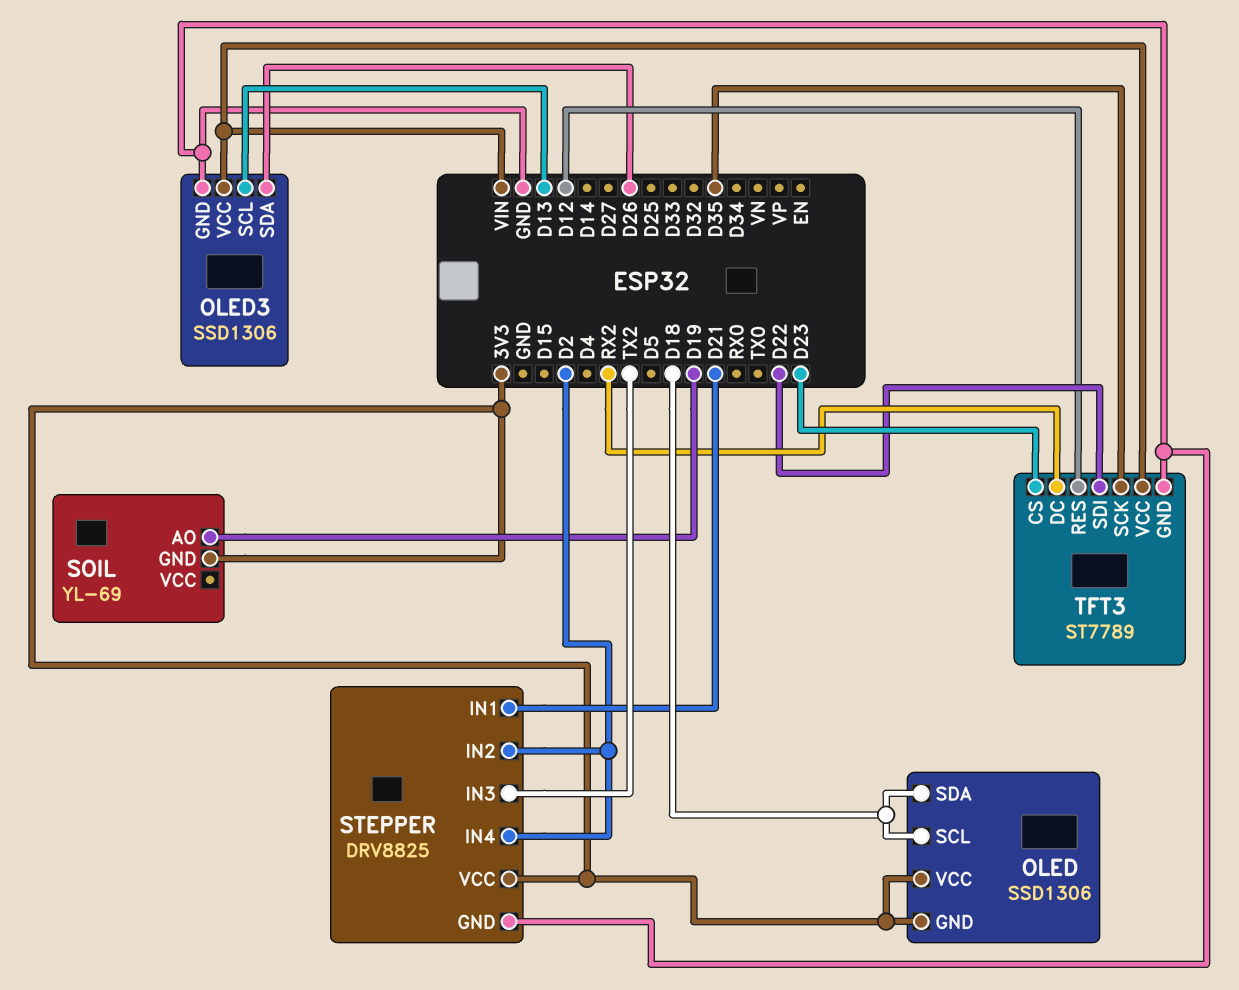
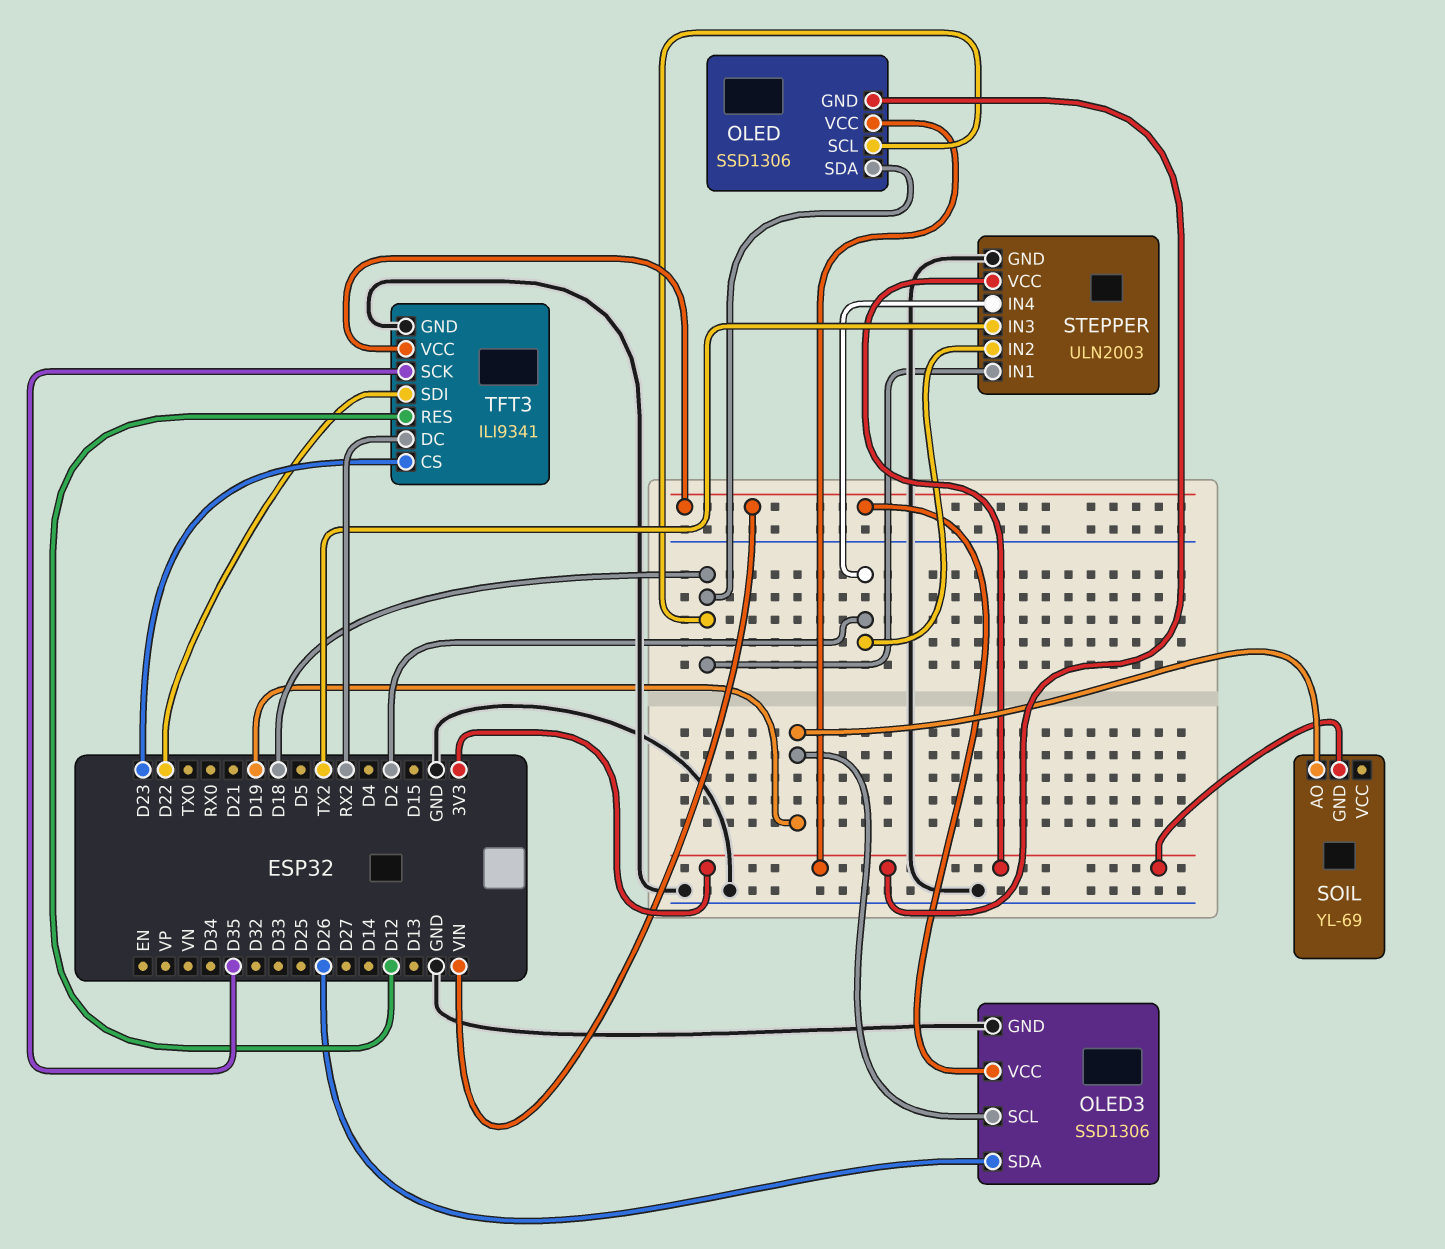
OLED3 pin SCL: D13 -> D19
STEPPER: DRV8825 -> ULN2003
STEPPER pin IN1: D21 -> D18
TFT3: ST7789 -> ILI9341

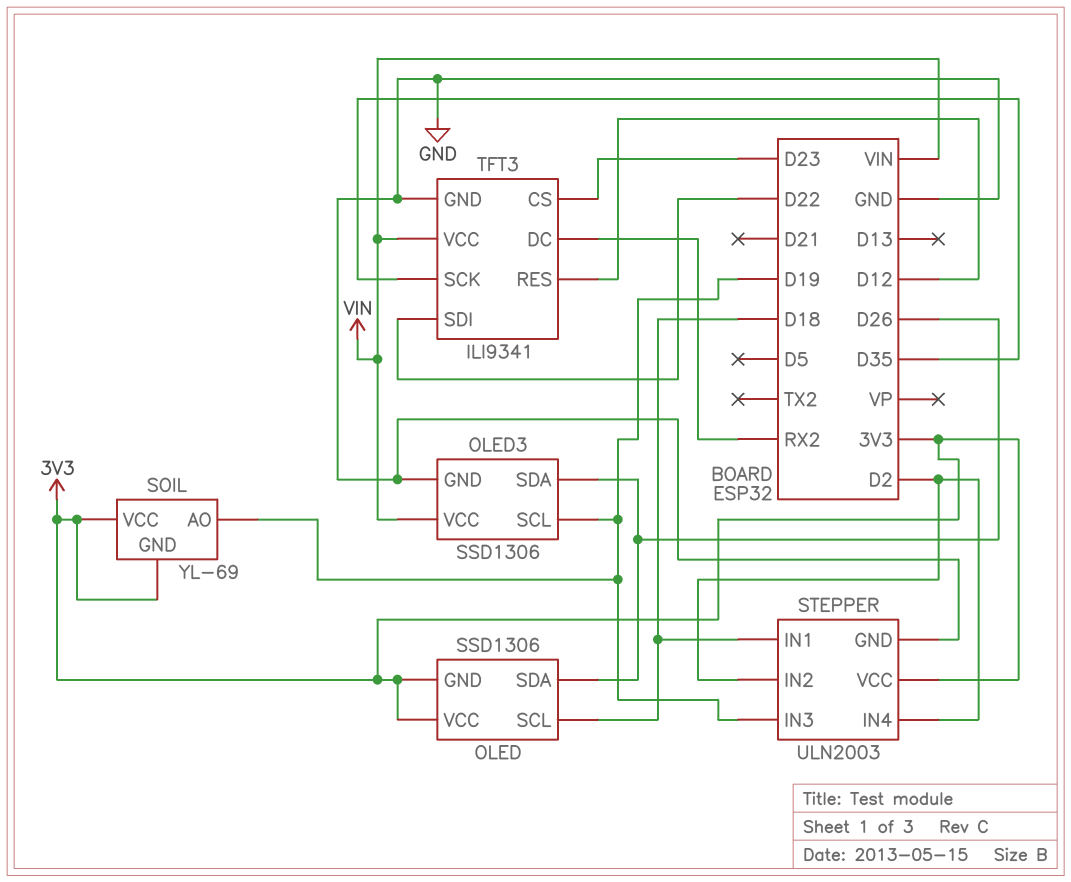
OLED pin SDA: D18 -> D26
SOIL pin VCC: none -> 3V3
STEPPER pin IN3: TX2 -> D19

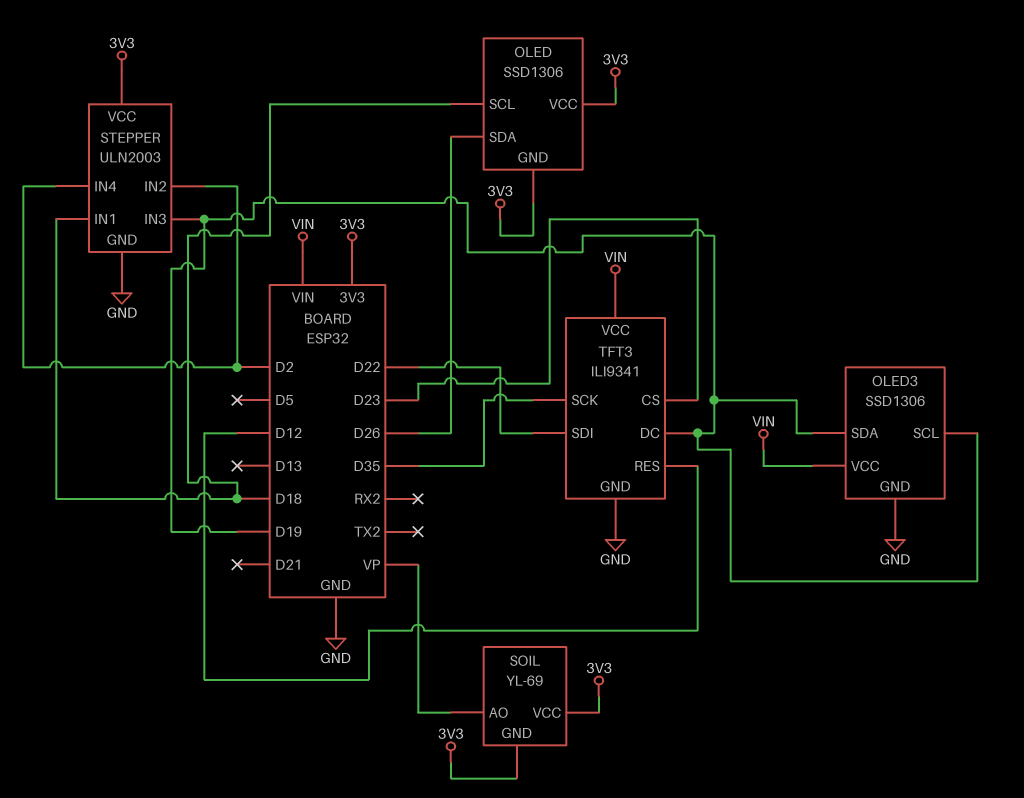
OLED3 pin SDA: D26 -> D19
SOIL pin AO: D19 -> VP
TFT3 pin DC: RX2 -> D19

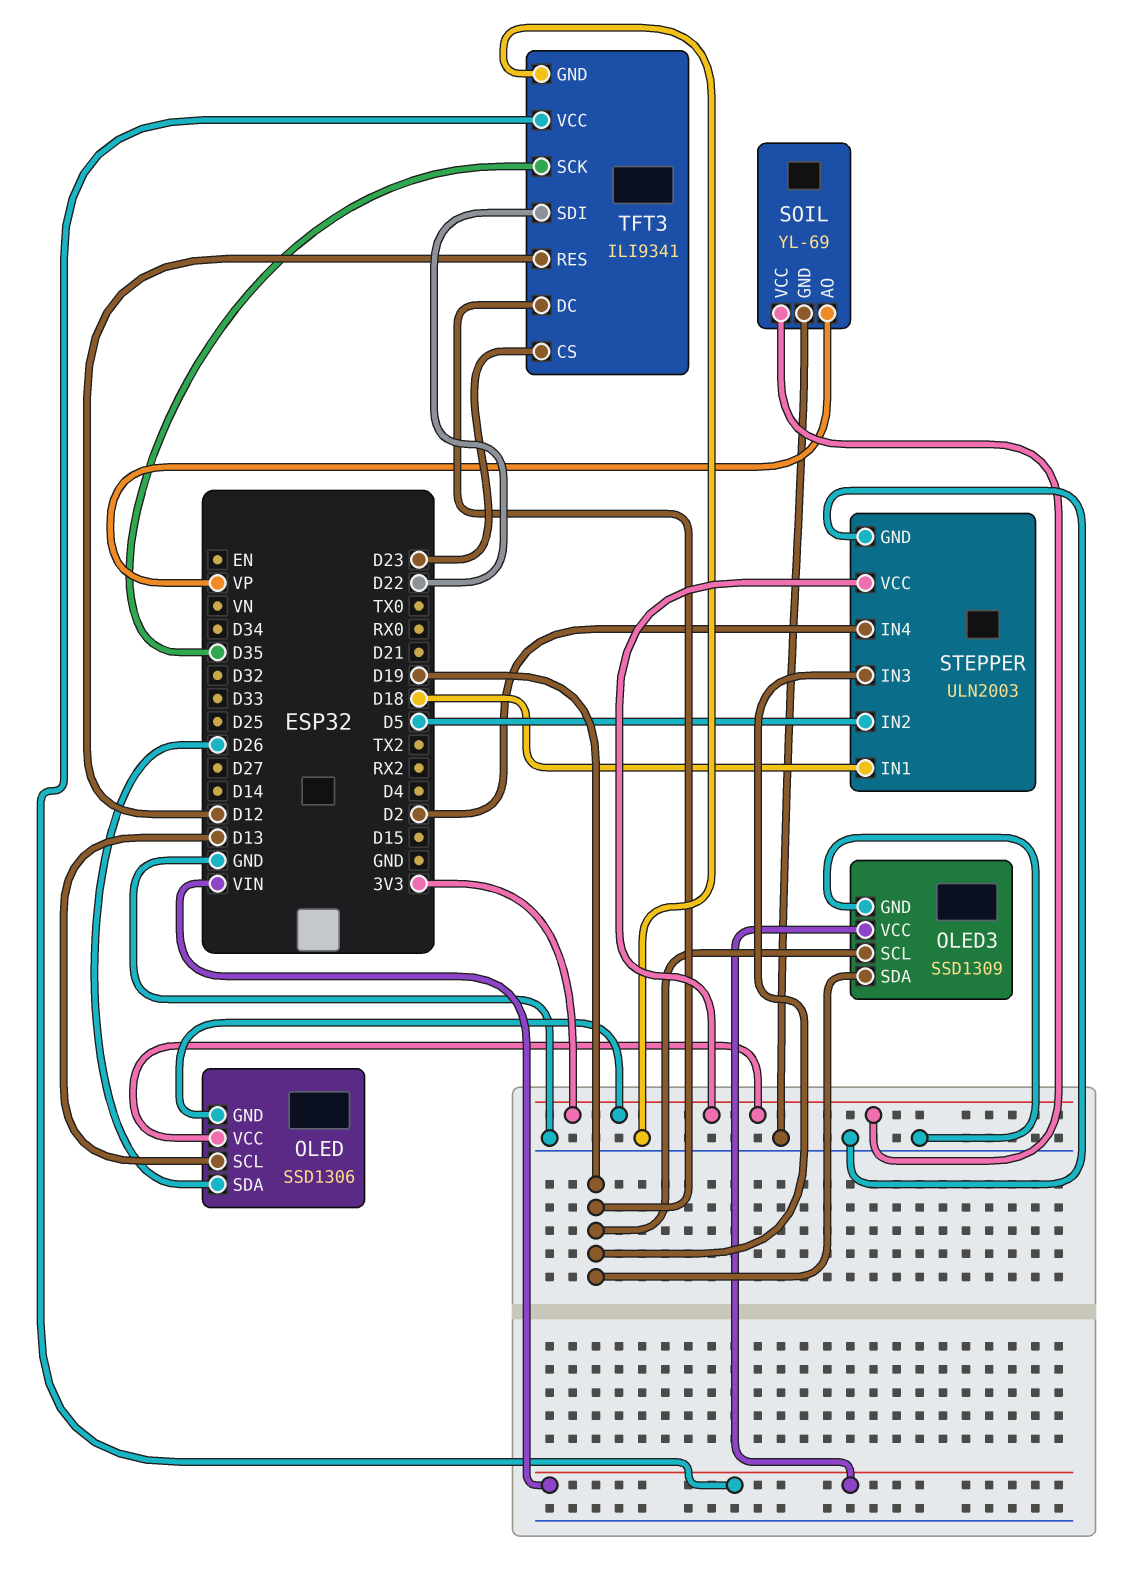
OLED pin SCL: D18 -> D13
OLED3: SSD1306 -> SSD1309
SOIL pin GND: 3V3 -> GND
STEPPER pin IN2: D2 -> D5

